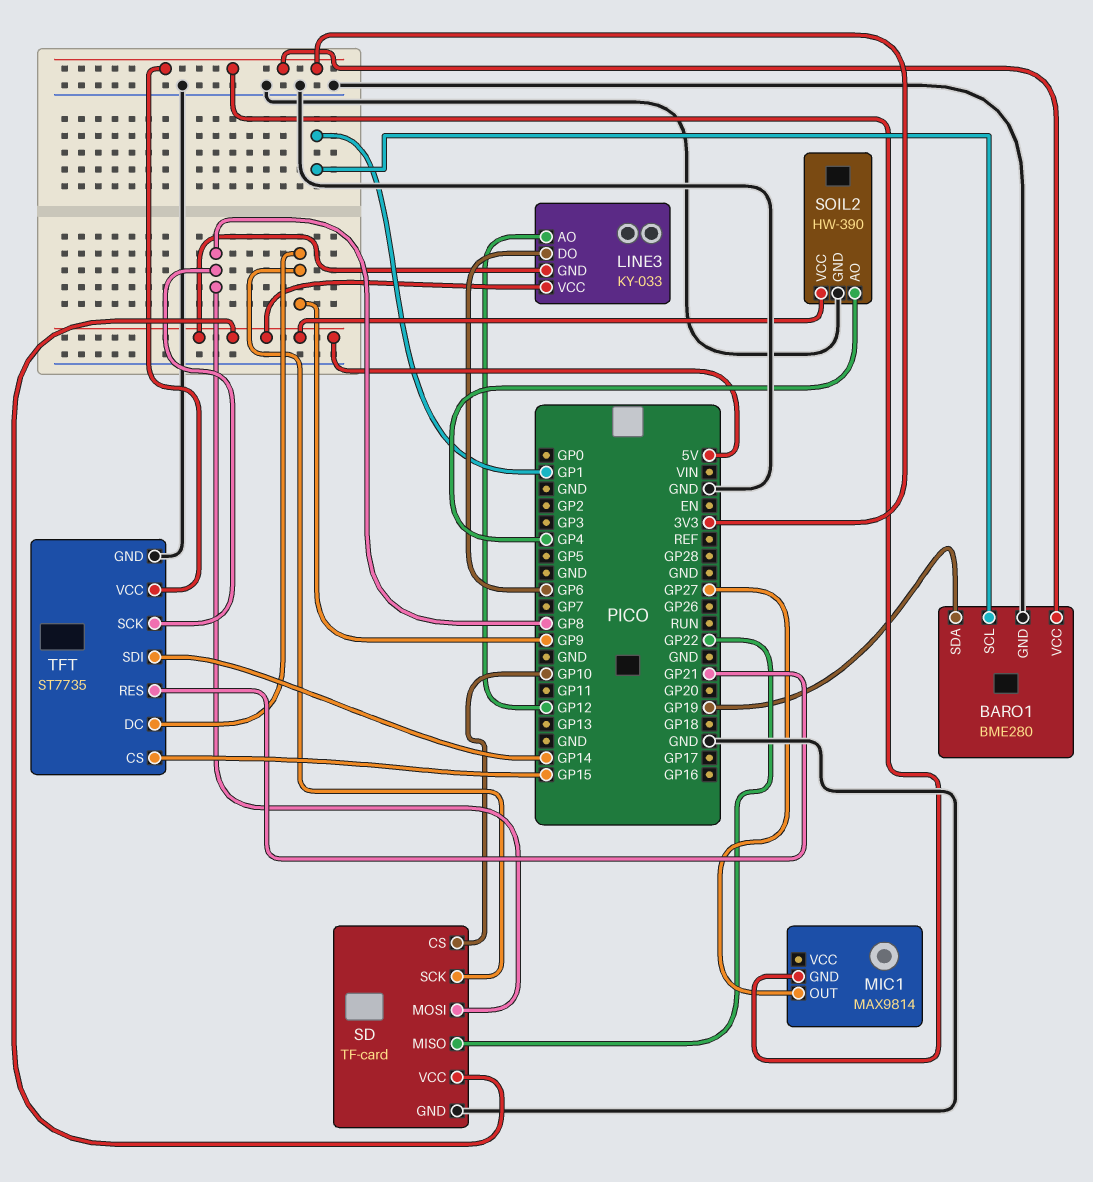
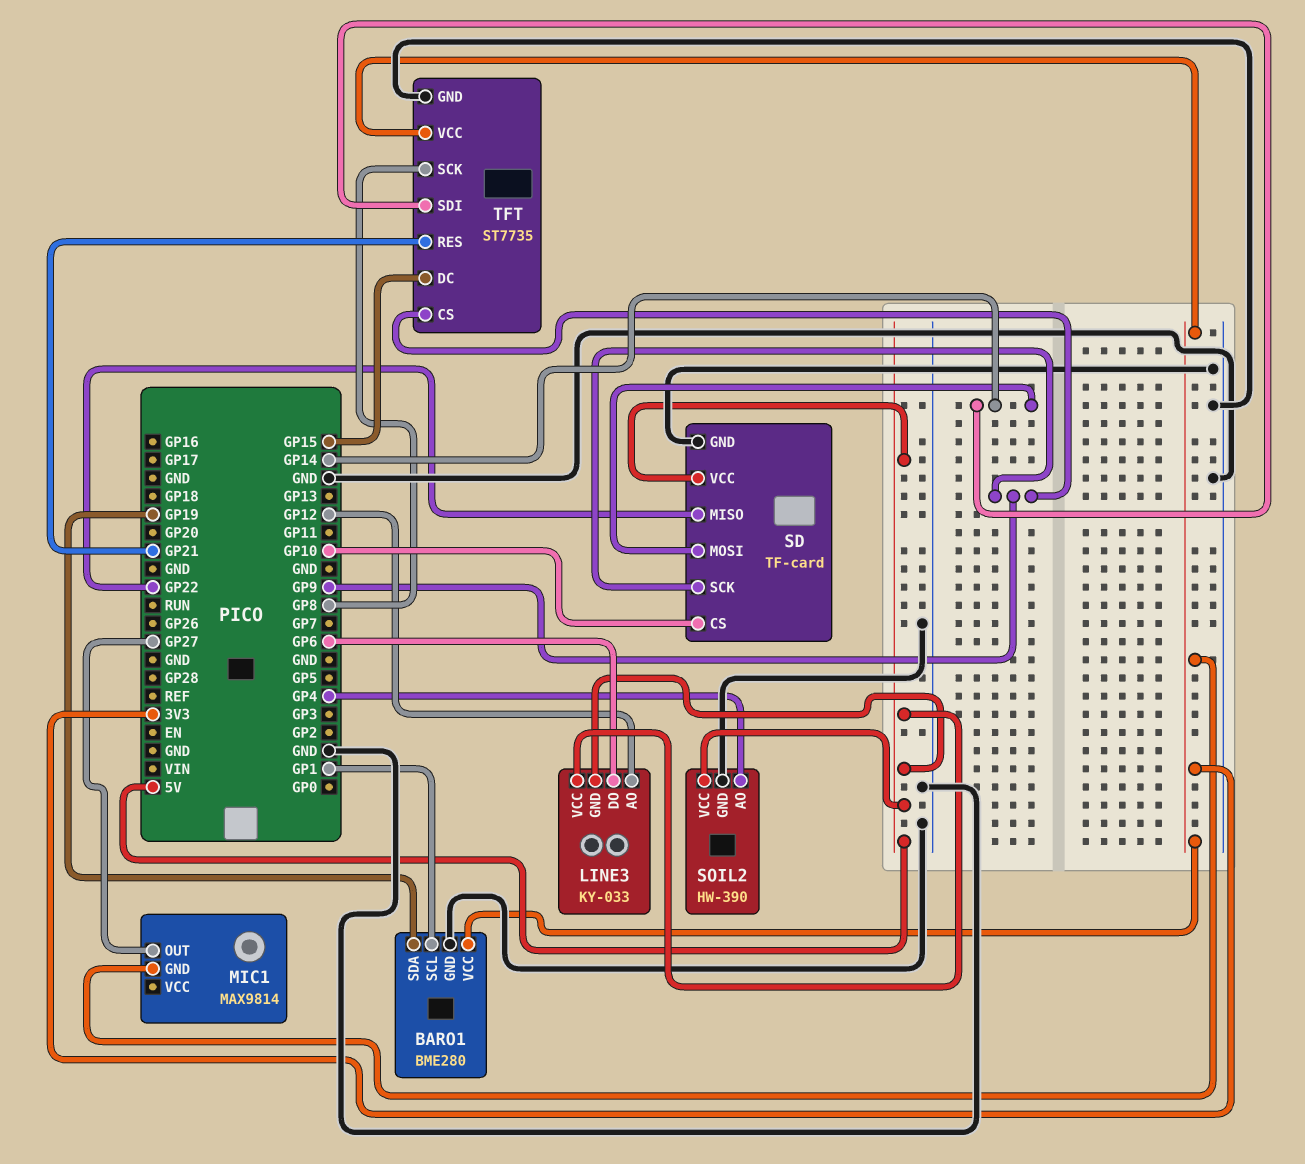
SD pin MOSI: GP8 -> GP14
TFT pin CS: GP15 -> GP9
TFT pin DC: GP9 -> GP15

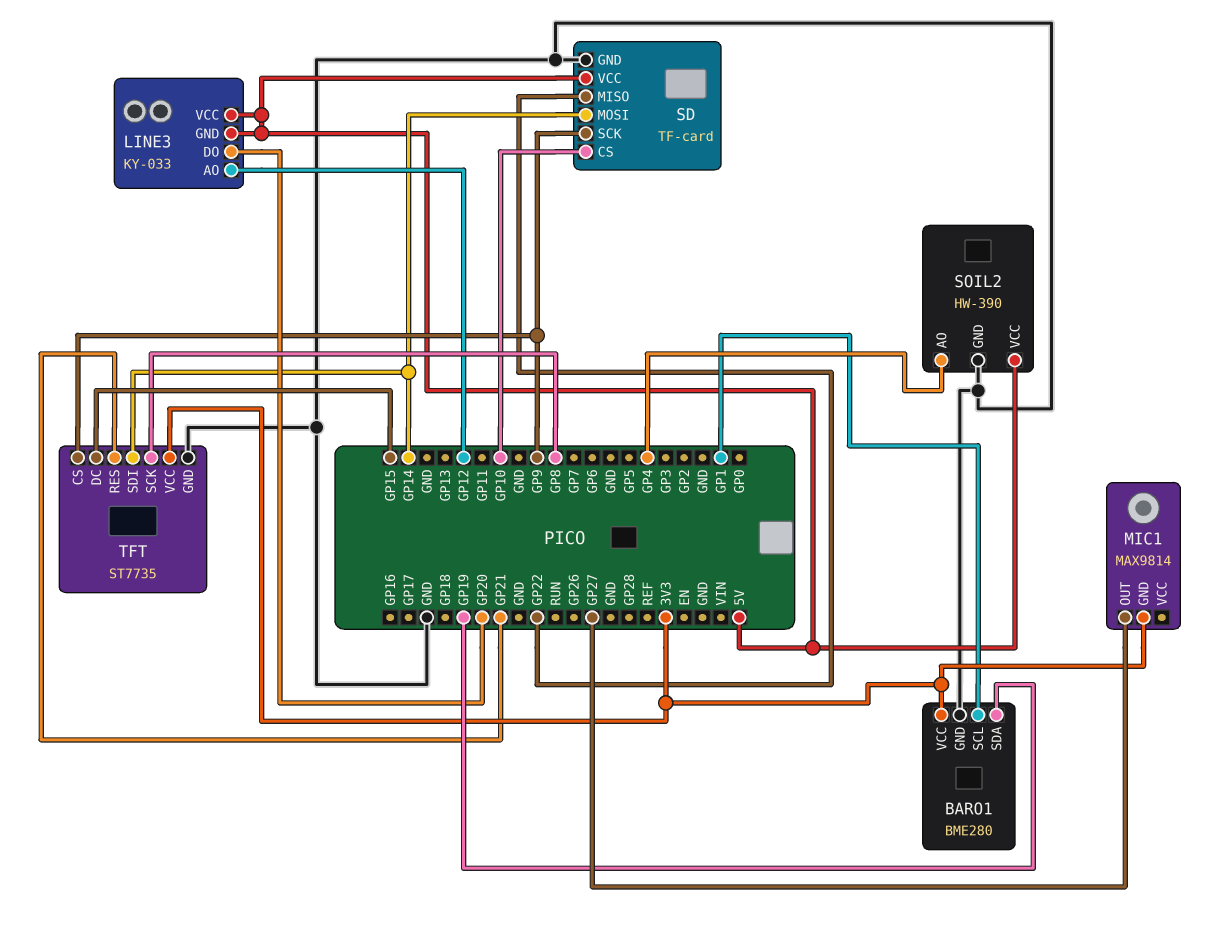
LINE3 pin DO: GP6 -> GP20

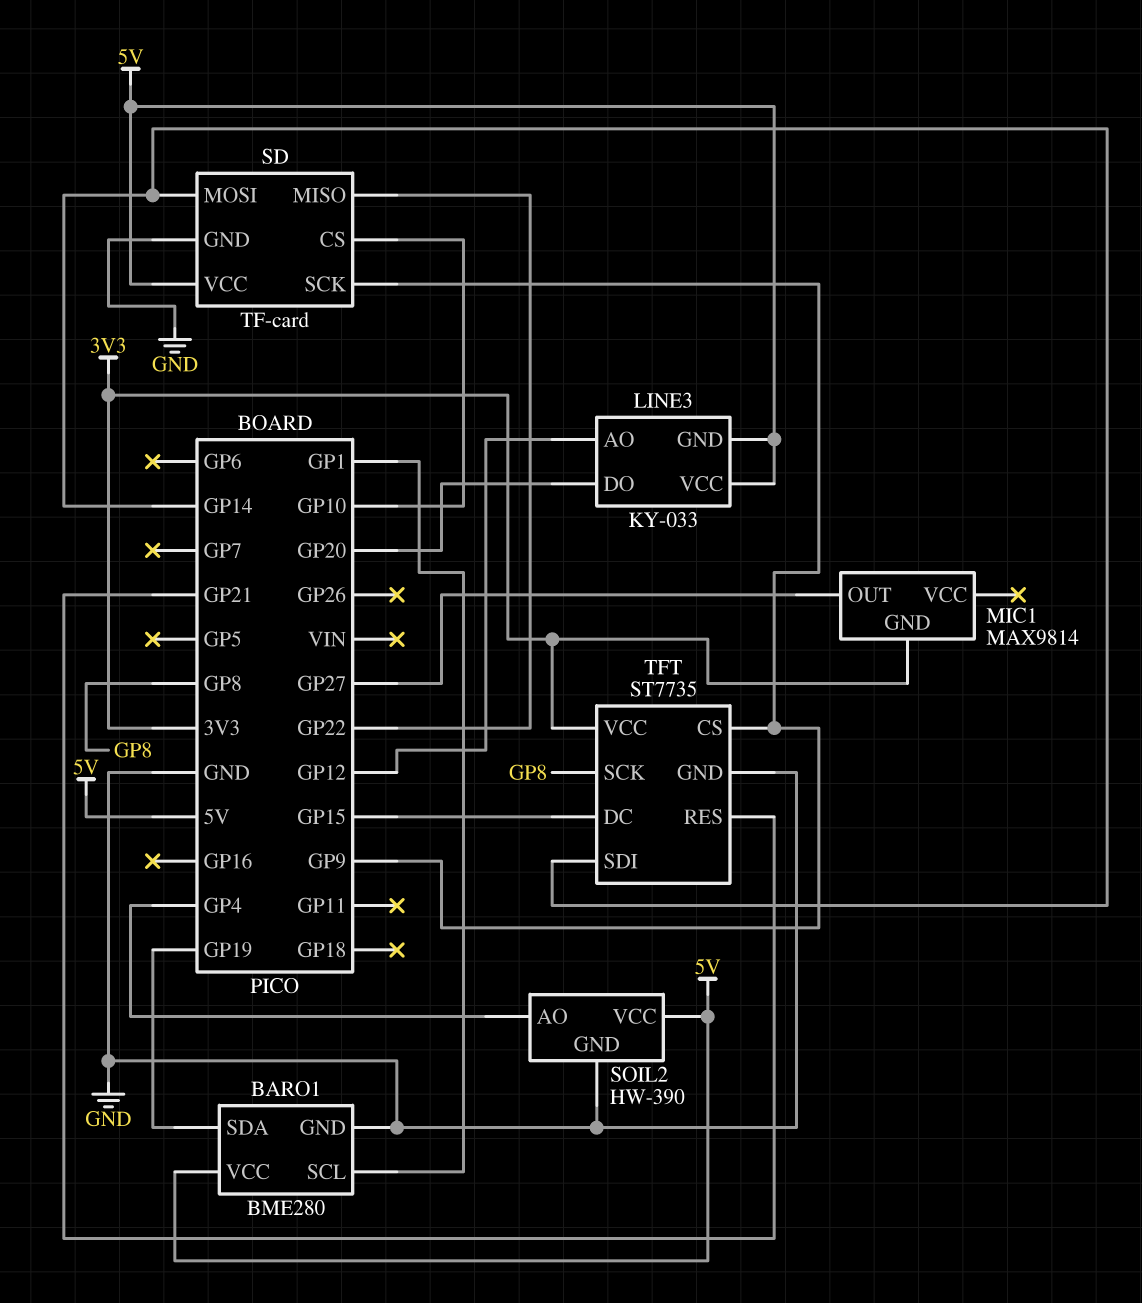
BARO1 pin VCC: 3V3 -> 5V

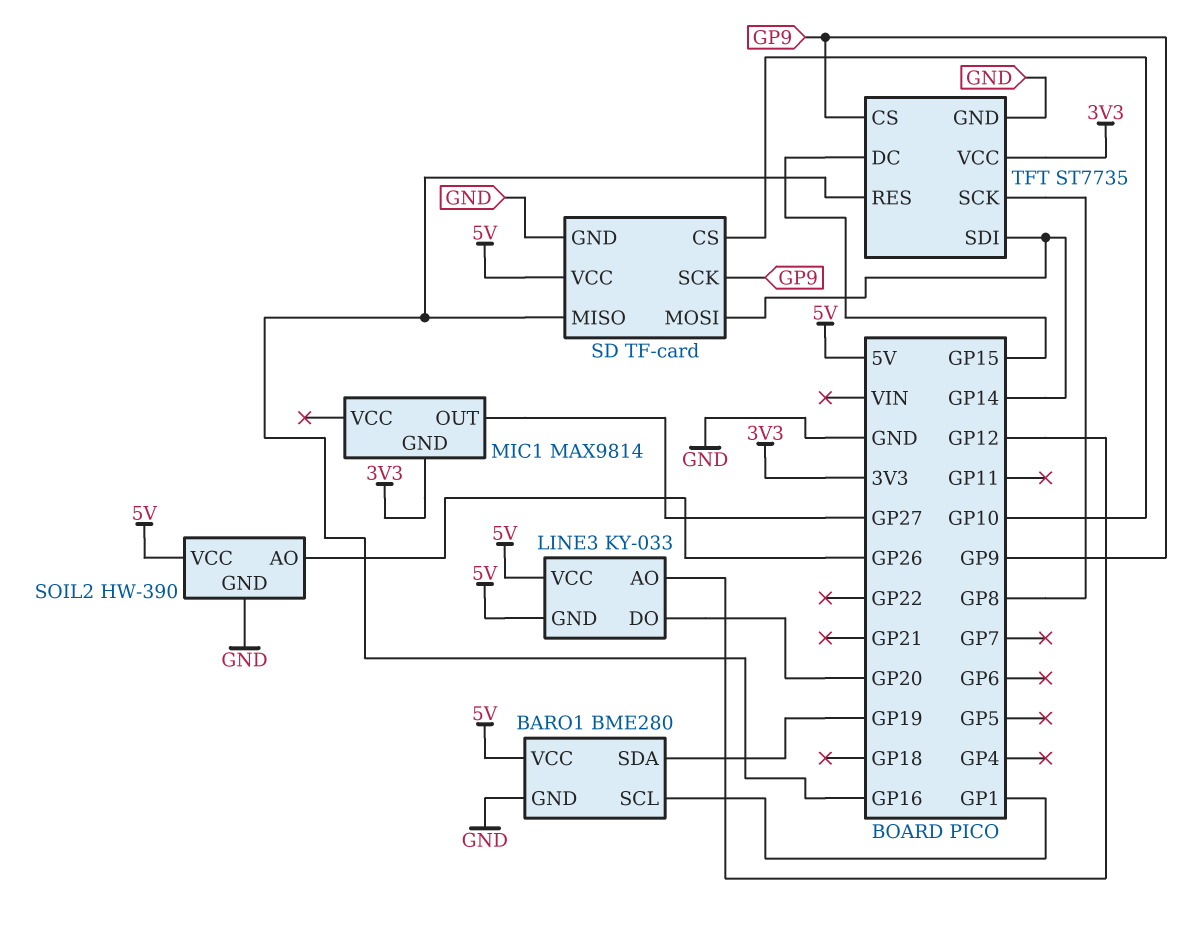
SD pin MISO: GP22 -> GP16
SOIL2 pin AO: GP4 -> GP26
TFT pin RES: GP21 -> GP16

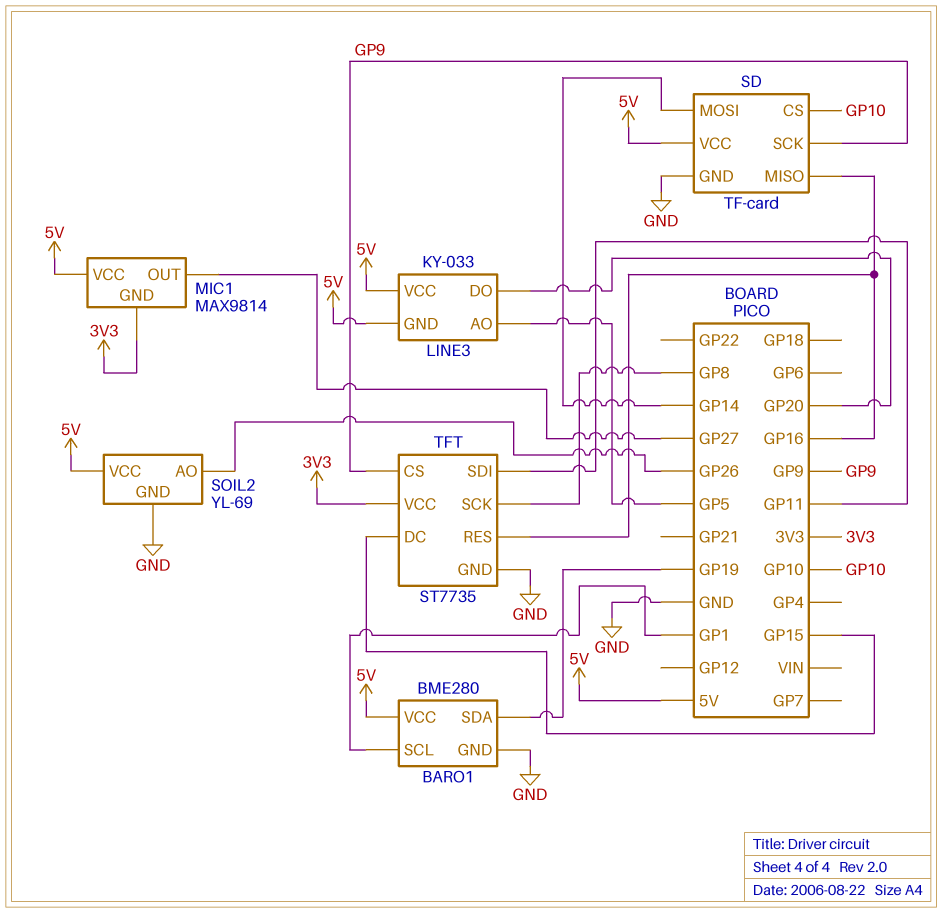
LINE3 pin AO: GP12 -> GP5
MIC1 pin VCC: none -> 5V
SOIL2: HW-390 -> YL-69
TFT pin SDI: GP14 -> GP11

